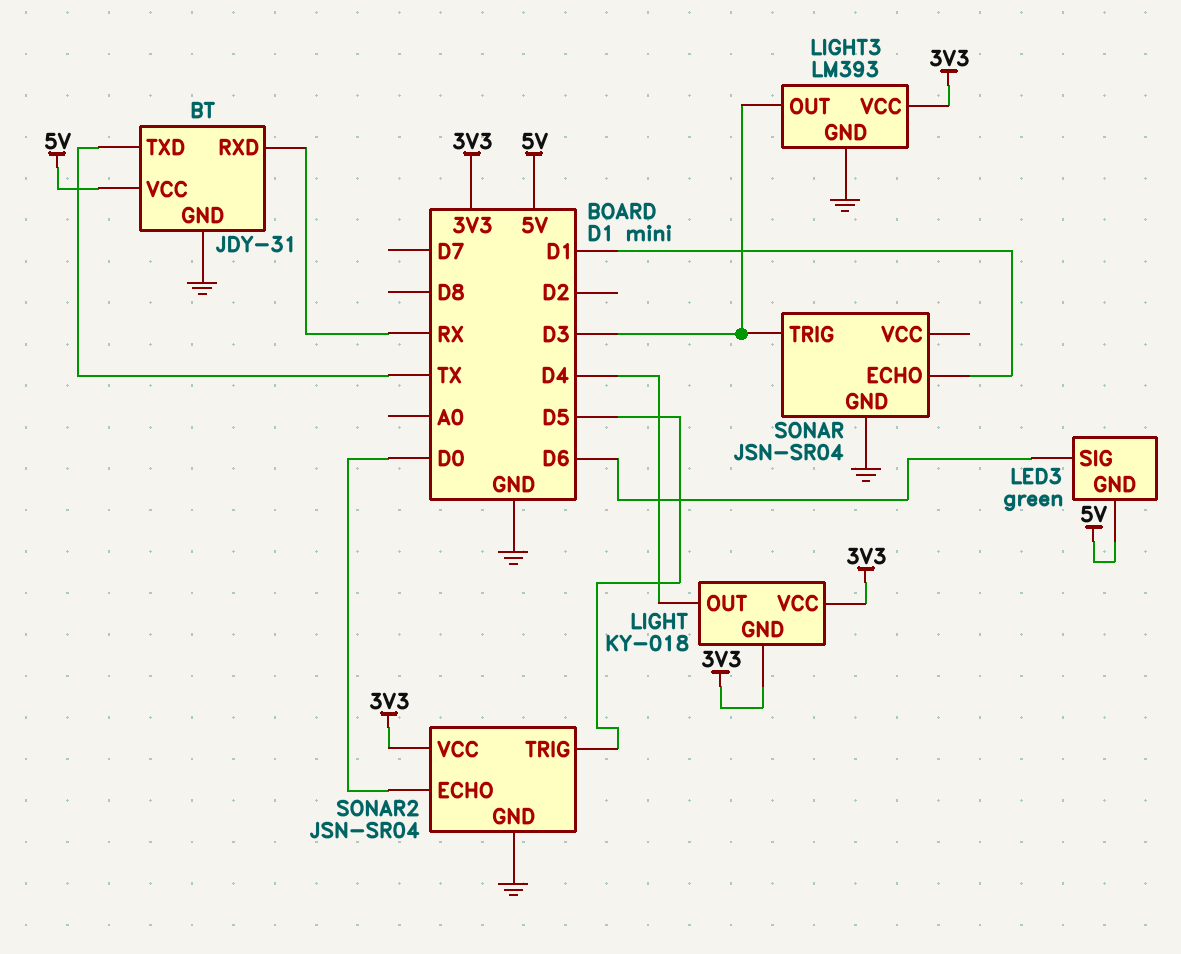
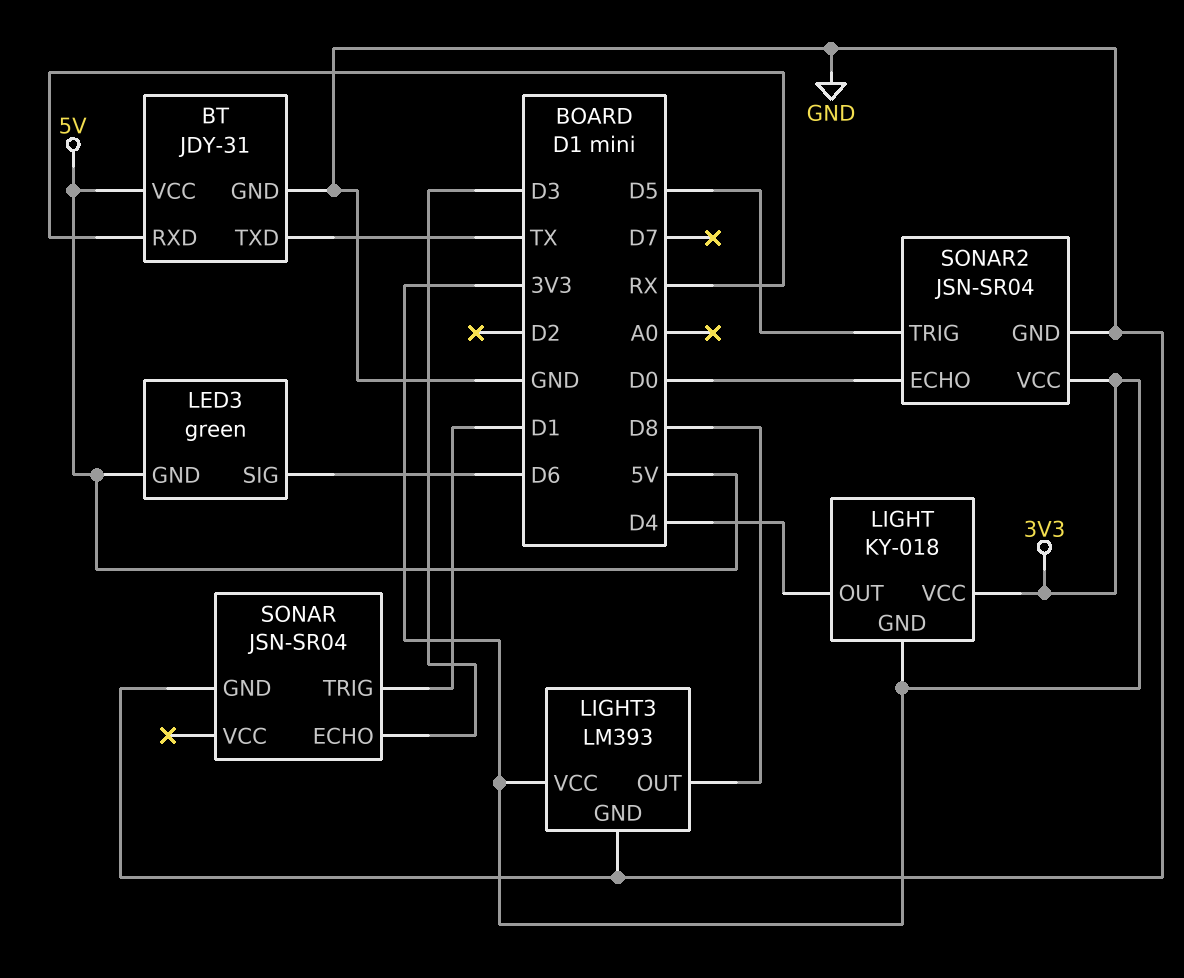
LIGHT3 pin OUT: D3 -> D8
SONAR pin ECHO: D1 -> D3
SONAR pin TRIG: D3 -> D1

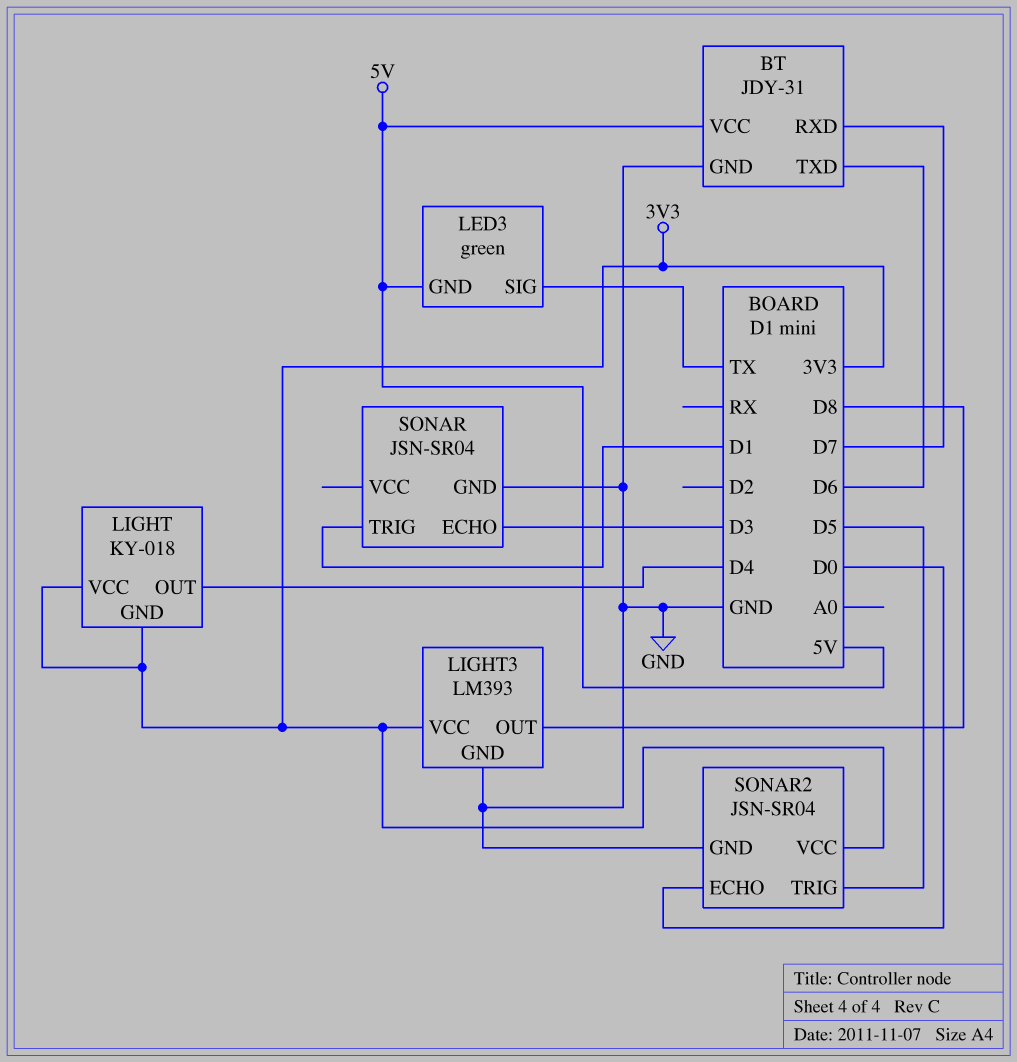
BT pin RXD: RX -> D7
BT pin TXD: TX -> D6
LED3 pin SIG: D6 -> TX

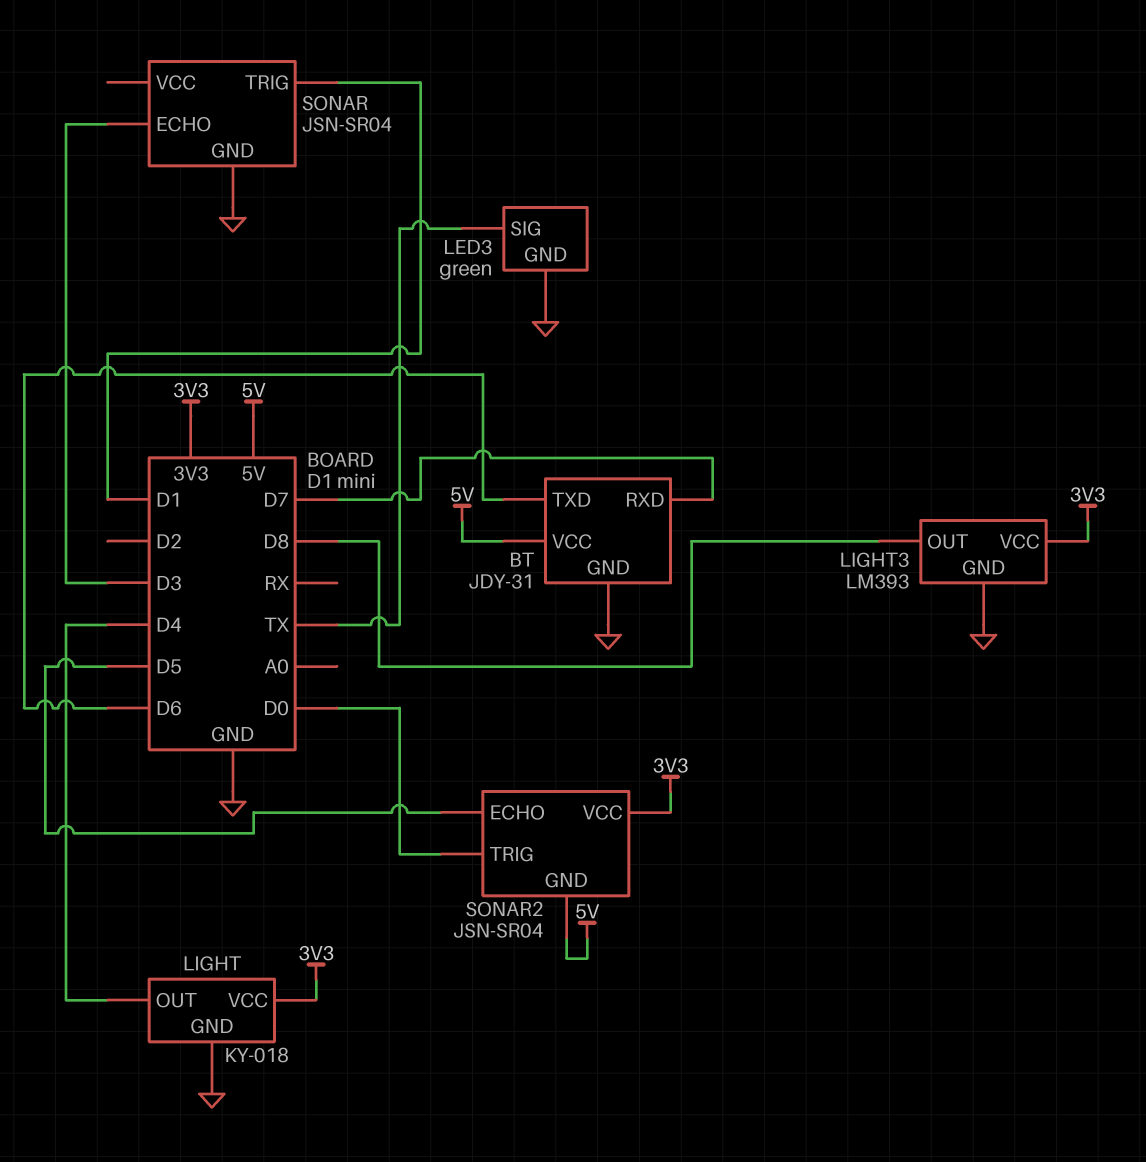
LED3 pin GND: 5V -> GND
LIGHT pin GND: 3V3 -> GND
SONAR2 pin ECHO: D0 -> D5
SONAR2 pin GND: GND -> 5V
SONAR2 pin TRIG: D5 -> D0

